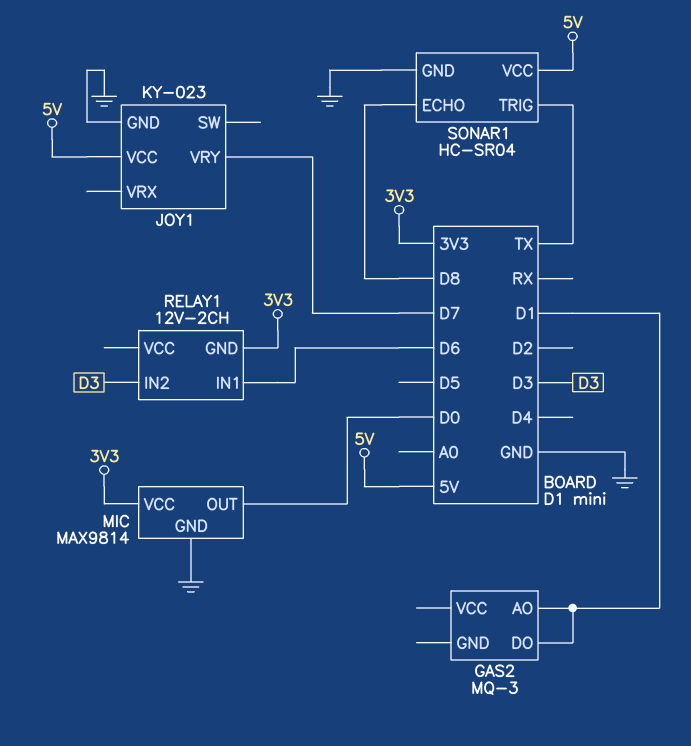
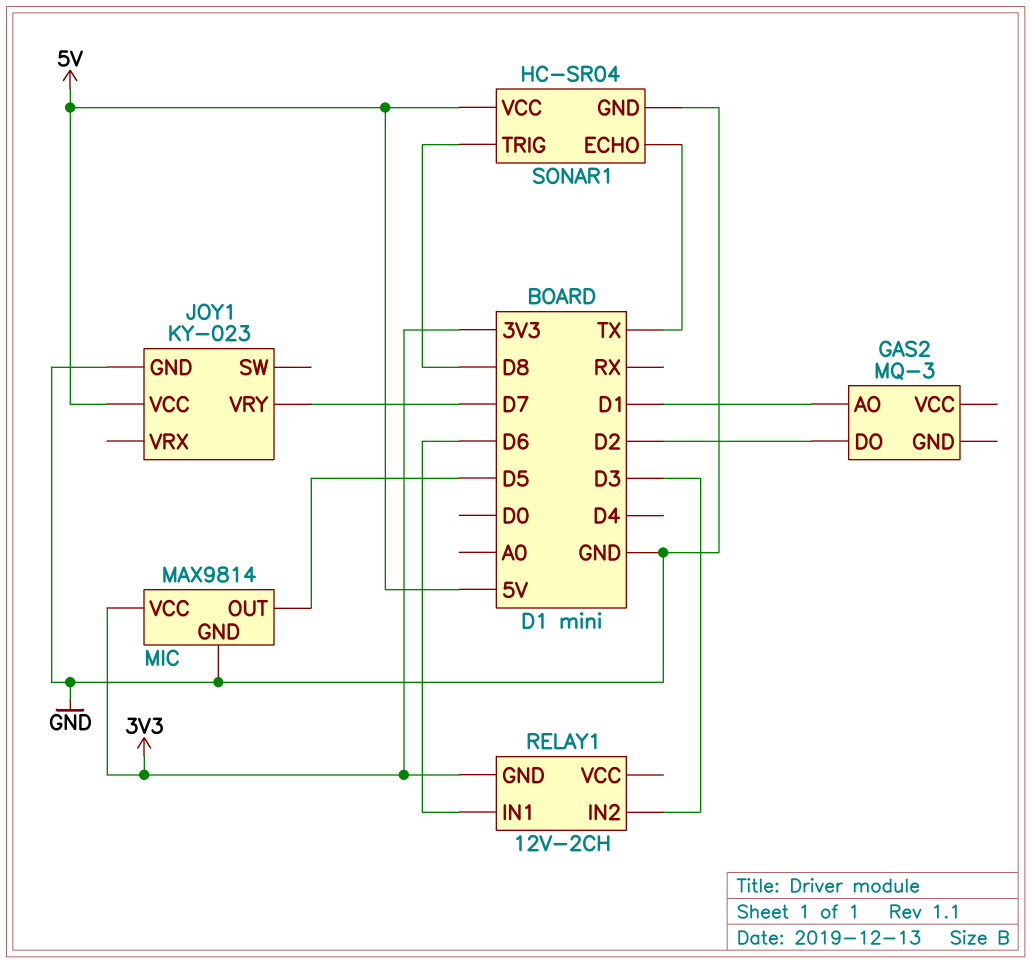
GAS2 pin DO: D1 -> D2
MIC pin OUT: D0 -> D5
SONAR1 pin ECHO: D8 -> TX
SONAR1 pin TRIG: TX -> D8

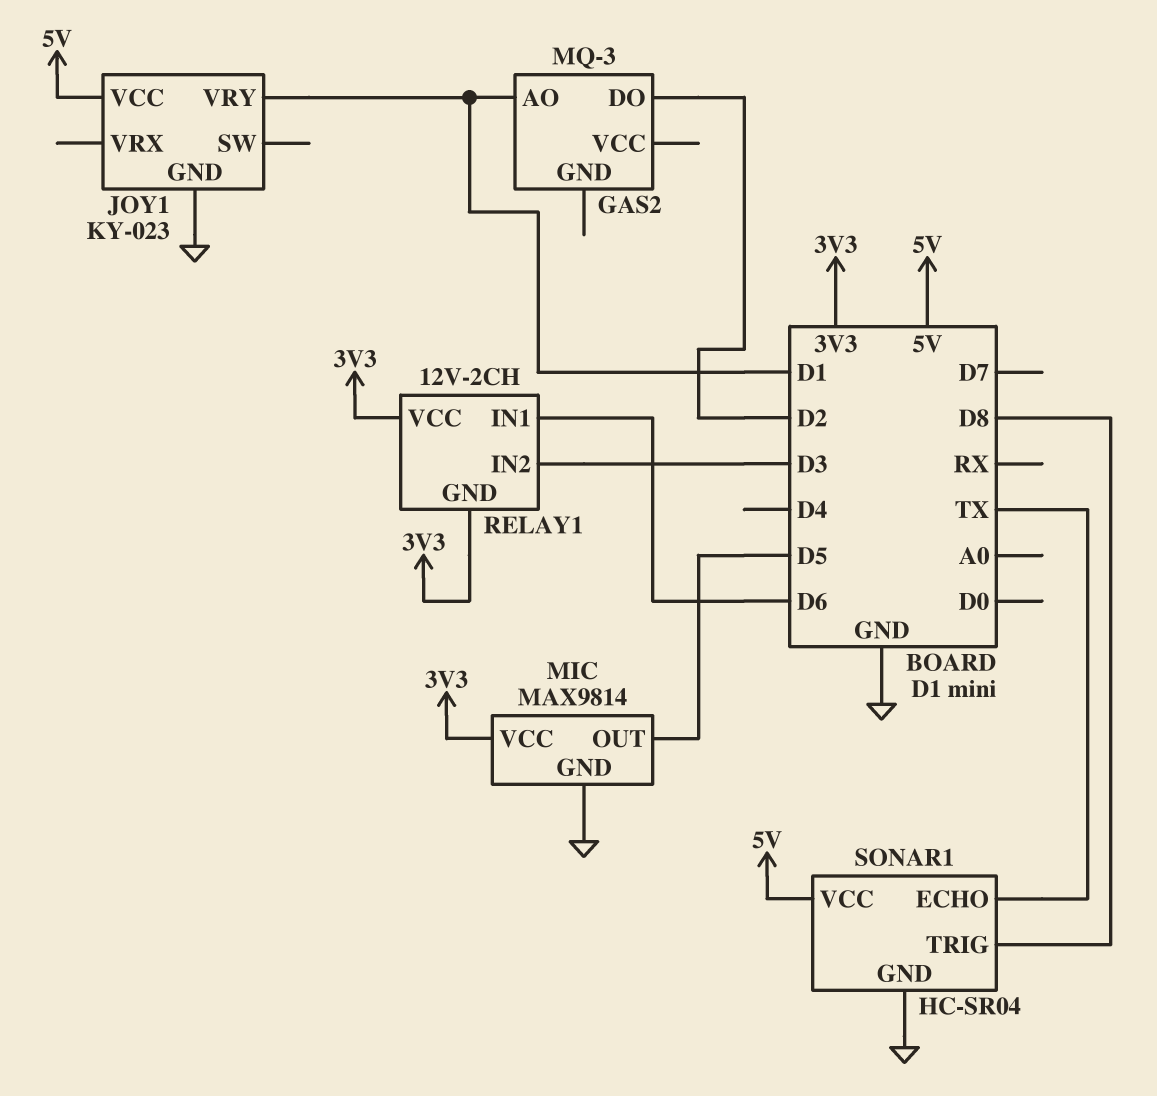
JOY1 pin VRY: D7 -> D1
RELAY1 pin VCC: none -> 3V3

